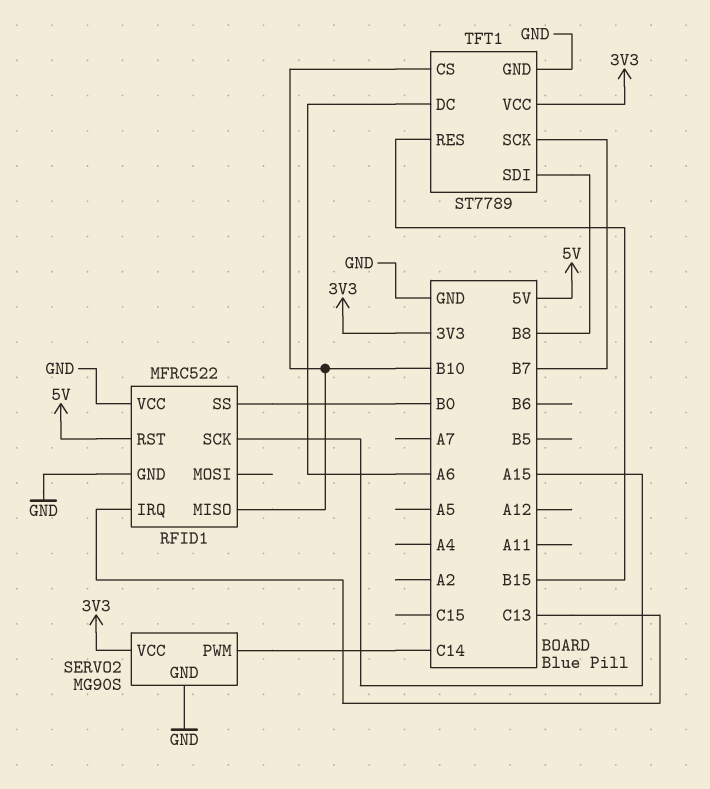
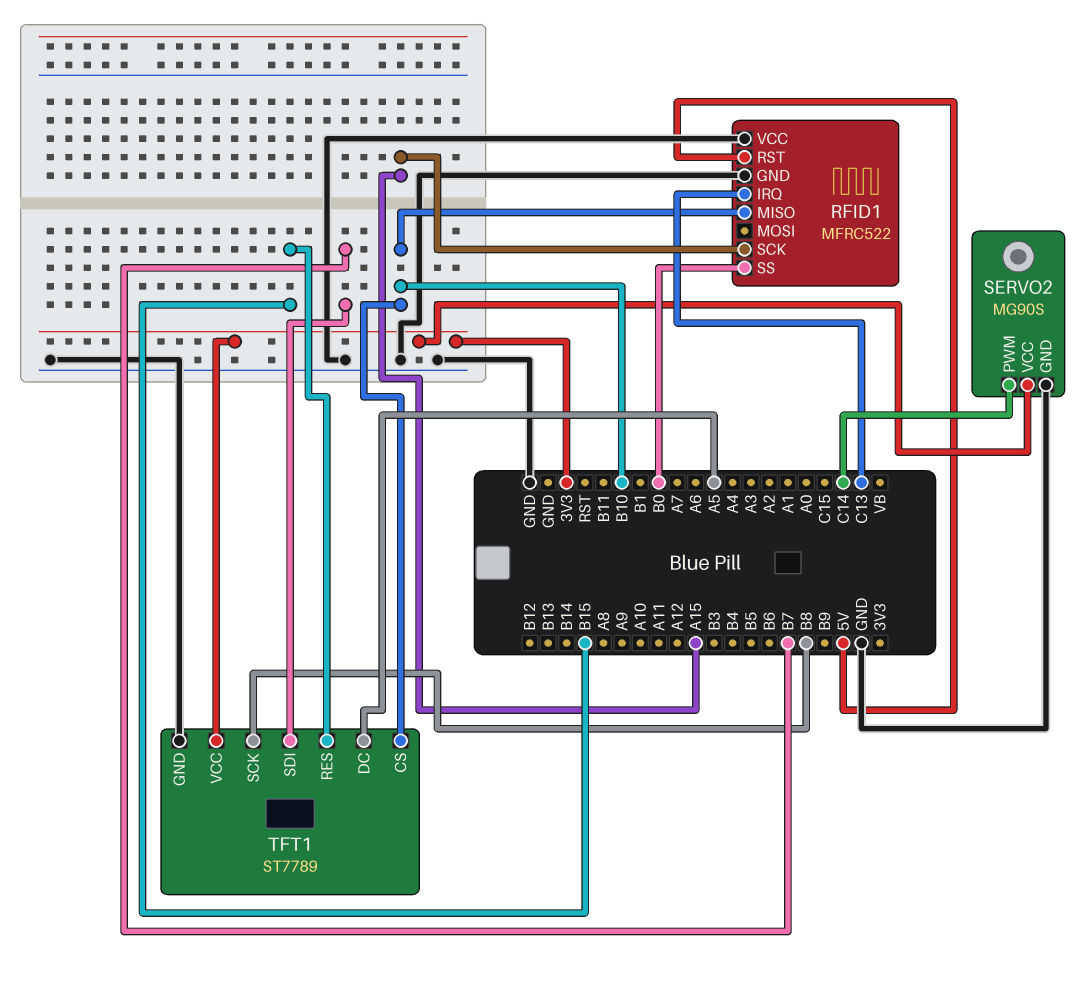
TFT1 pin DC: A6 -> A5
TFT1 pin SCK: B7 -> B8
TFT1 pin SDI: B8 -> B7

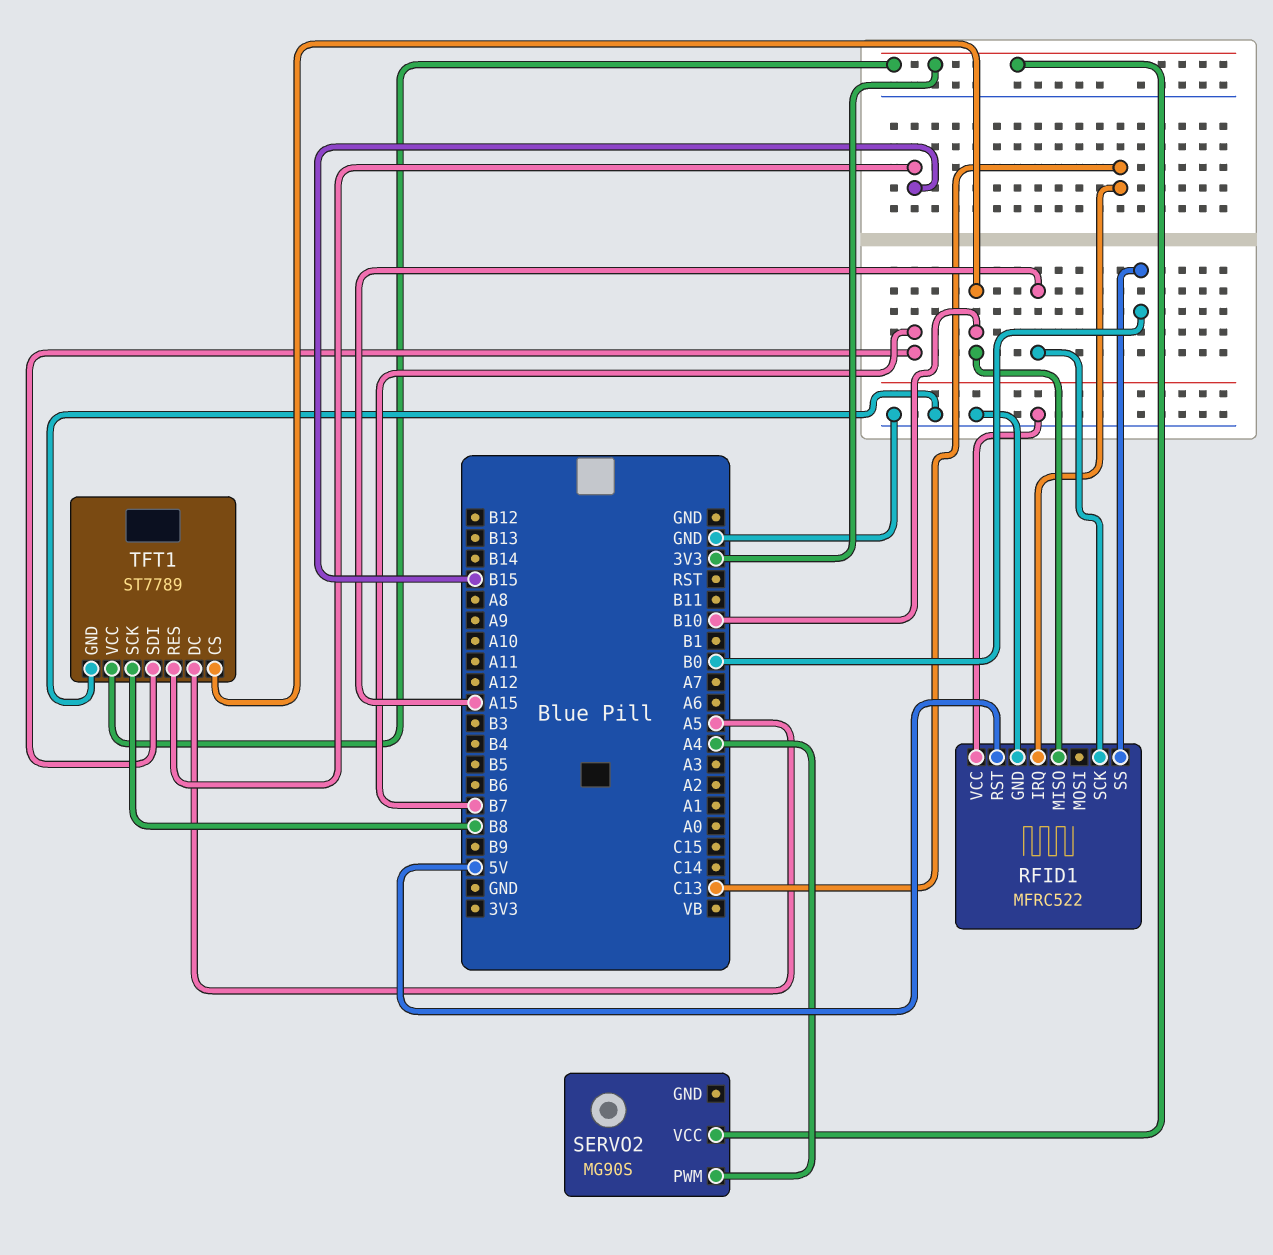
SERVO2 pin GND: GND -> none
SERVO2 pin PWM: C14 -> A4

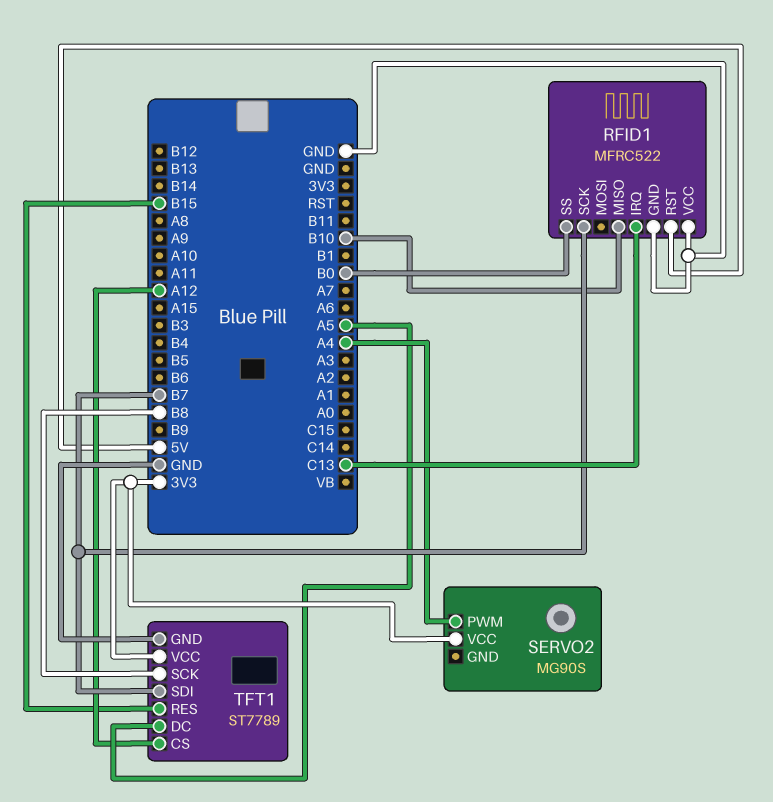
RFID1 pin SCK: A15 -> B7
TFT1 pin CS: B10 -> A12

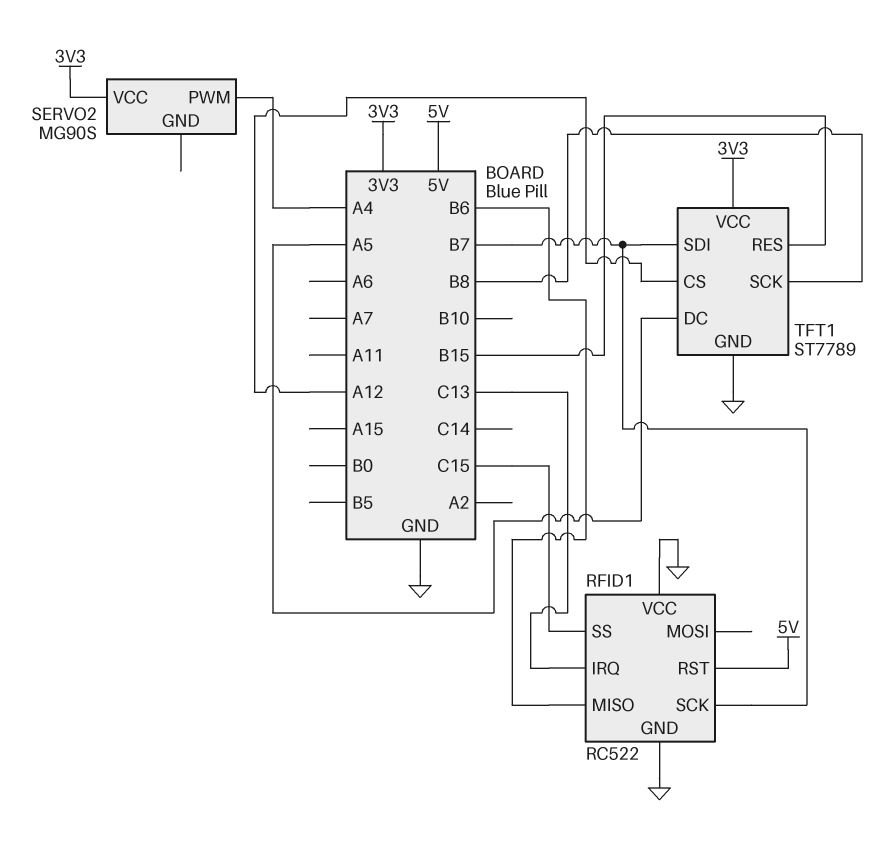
RFID1: MFRC522 -> RC522
RFID1 pin MISO: B10 -> B6
RFID1 pin SS: B0 -> C15

